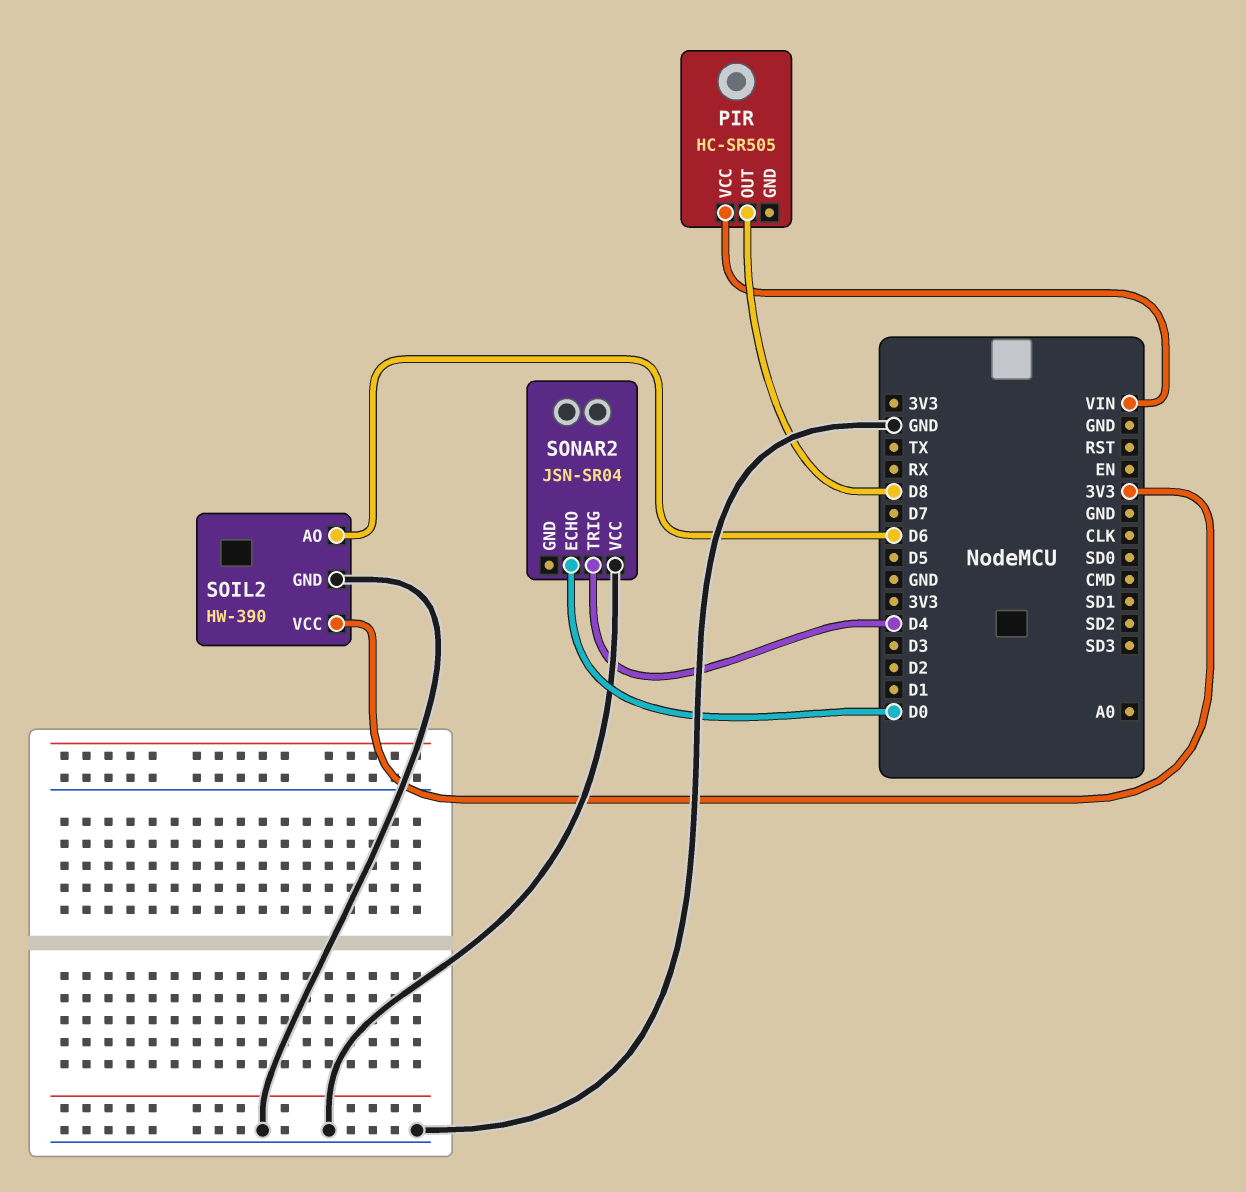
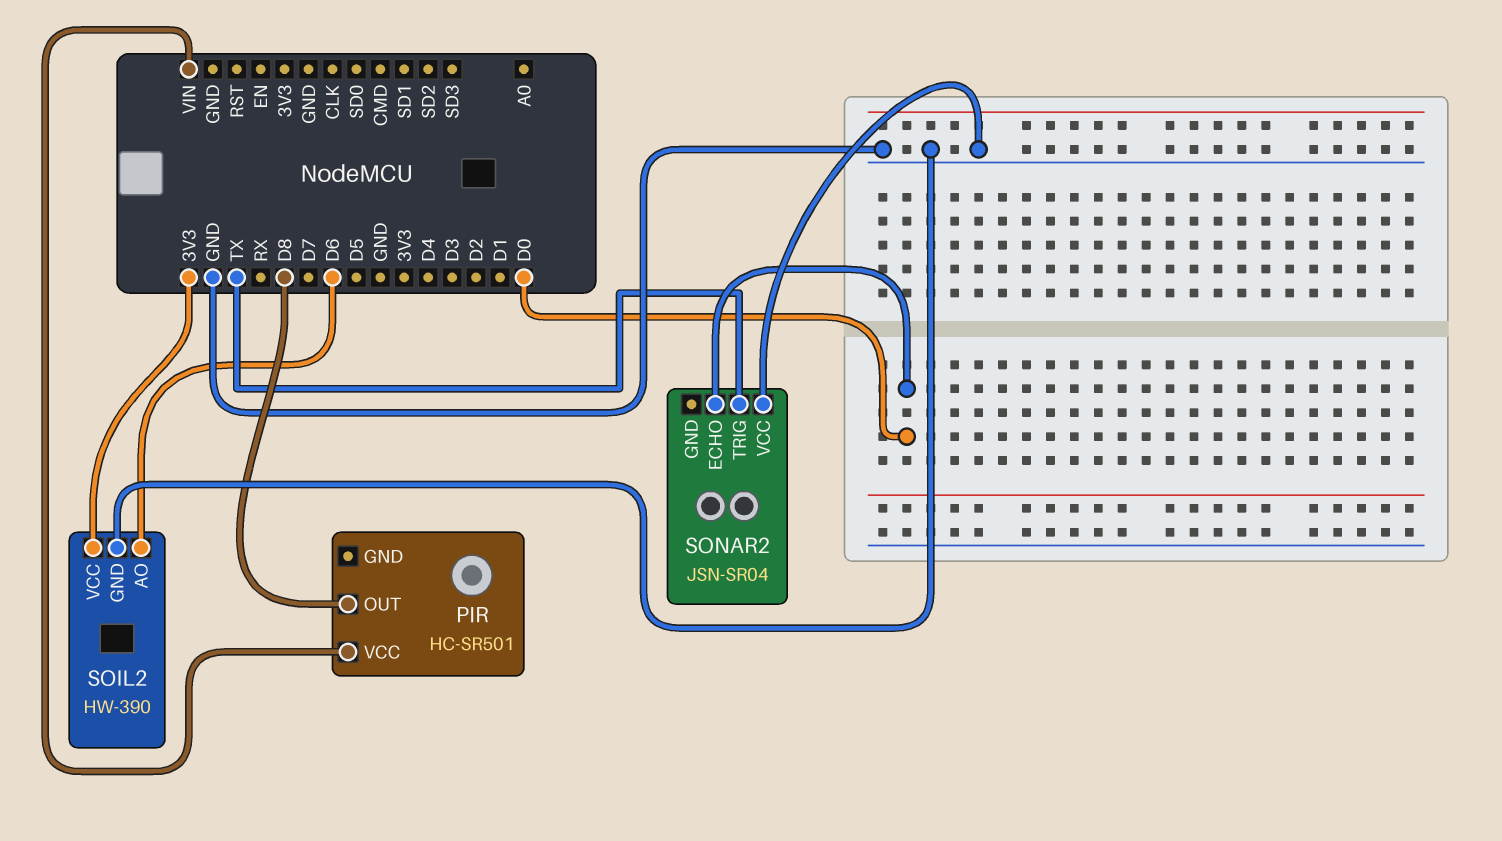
PIR: HC-SR505 -> HC-SR501
SONAR2 pin TRIG: D4 -> TX

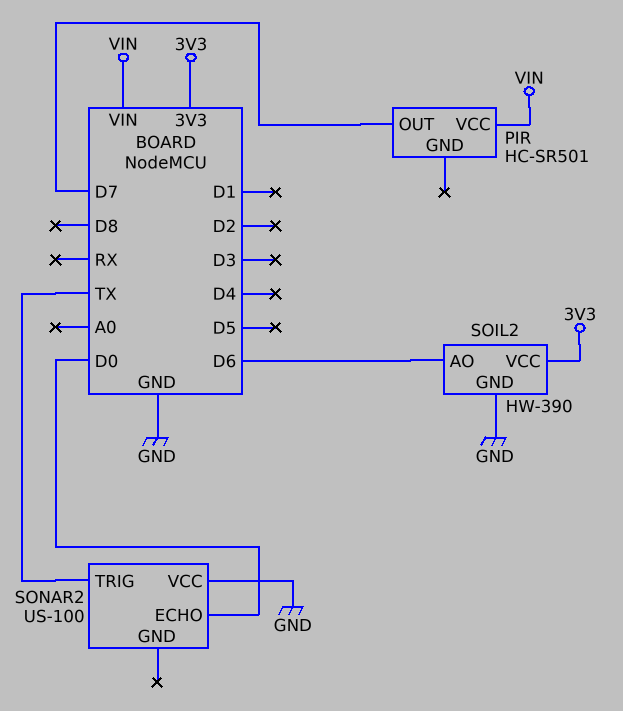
PIR pin OUT: D8 -> D7
SONAR2: JSN-SR04 -> US-100

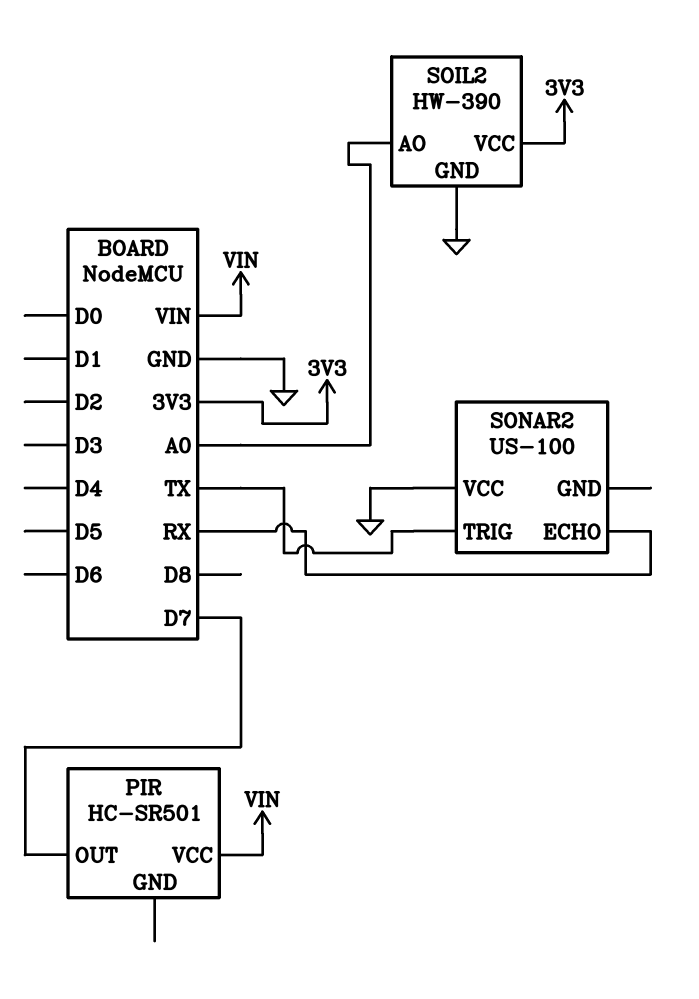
SOIL2 pin AO: D6 -> A0
SONAR2 pin ECHO: D0 -> RX

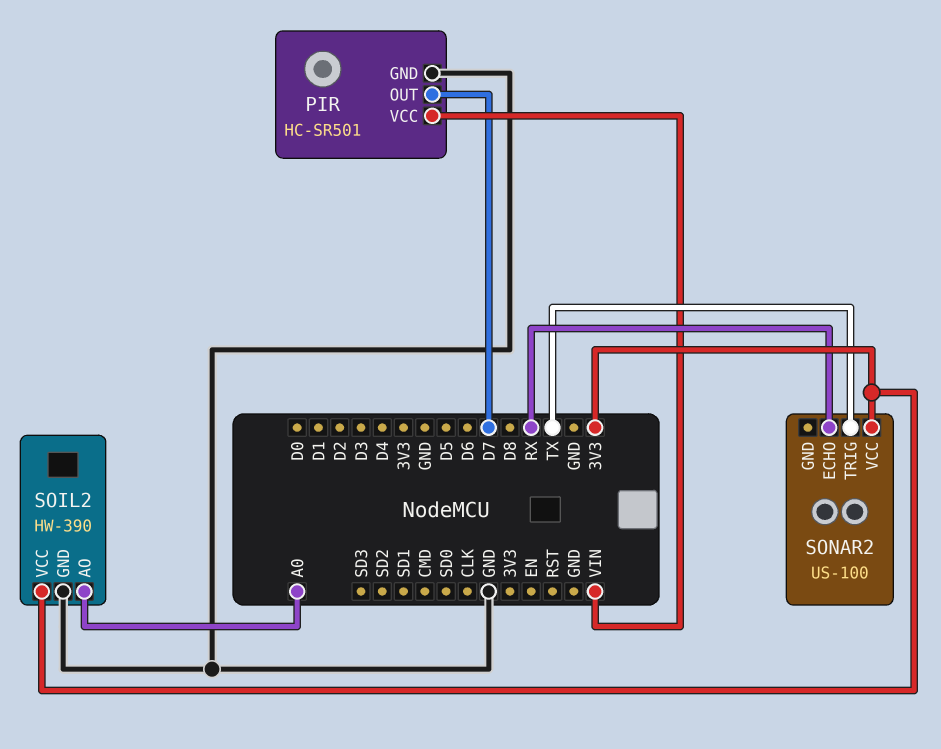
PIR pin GND: none -> GND
SONAR2 pin VCC: GND -> 3V3

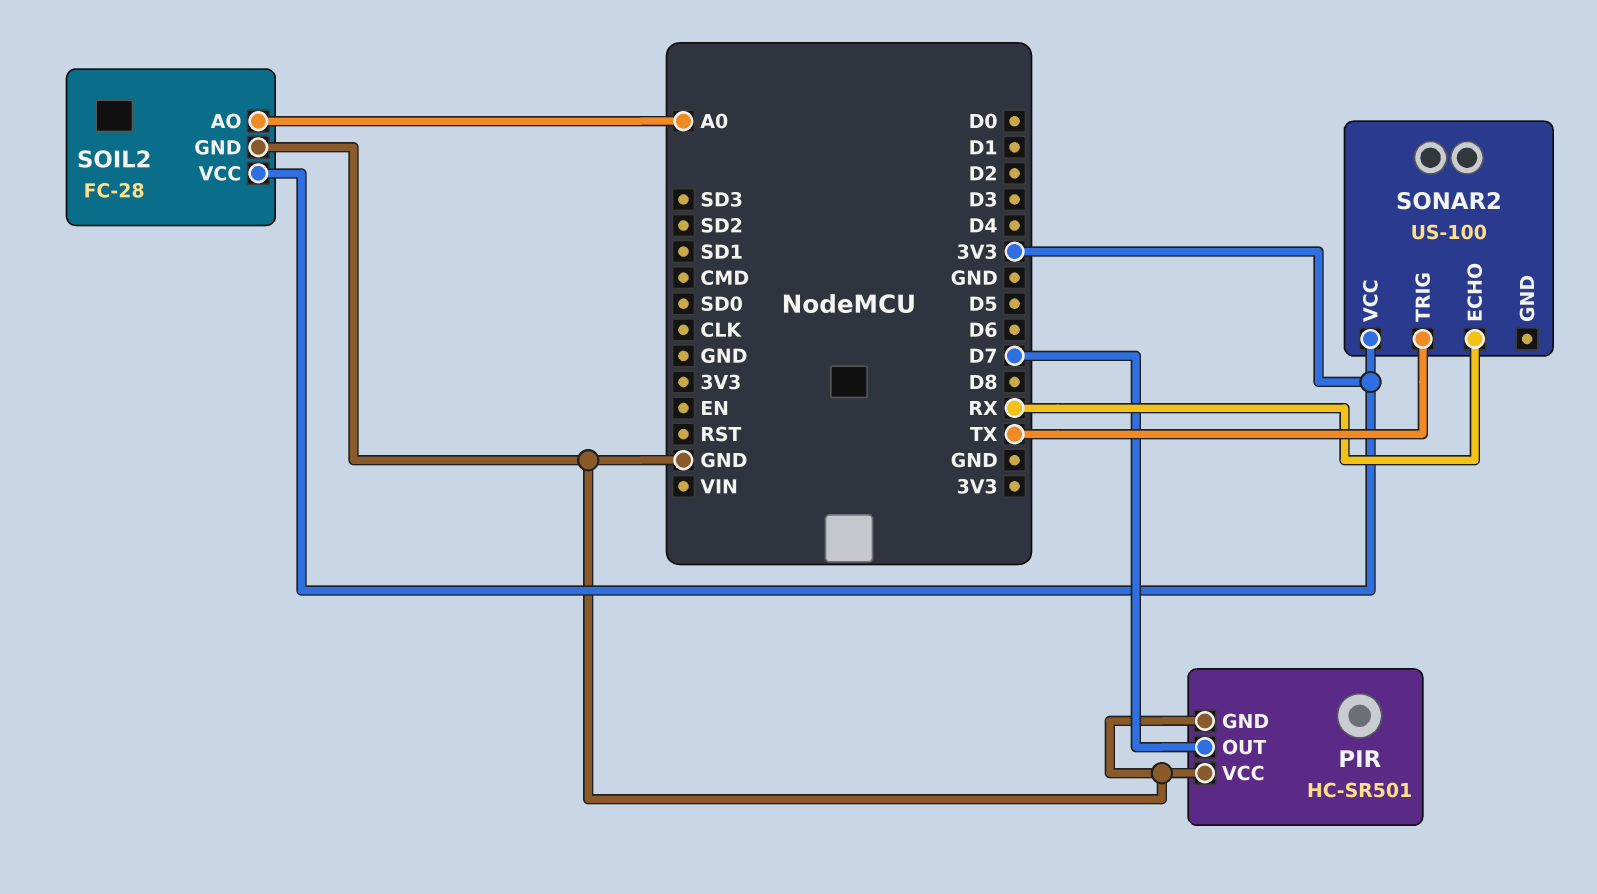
PIR pin VCC: VIN -> GND
SOIL2: HW-390 -> FC-28

